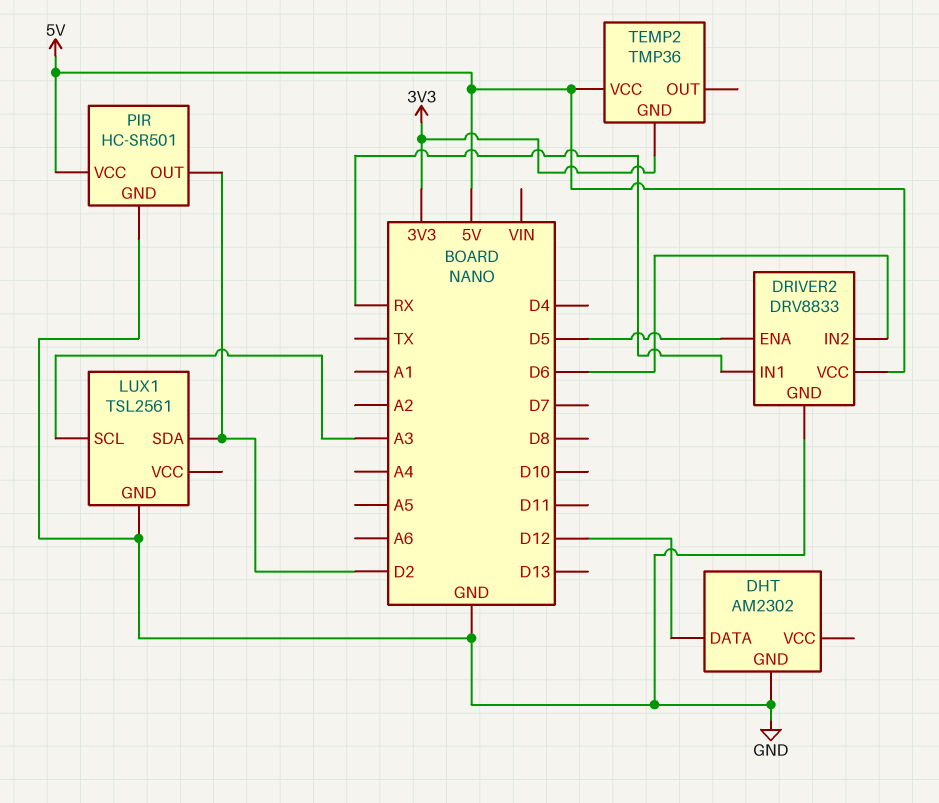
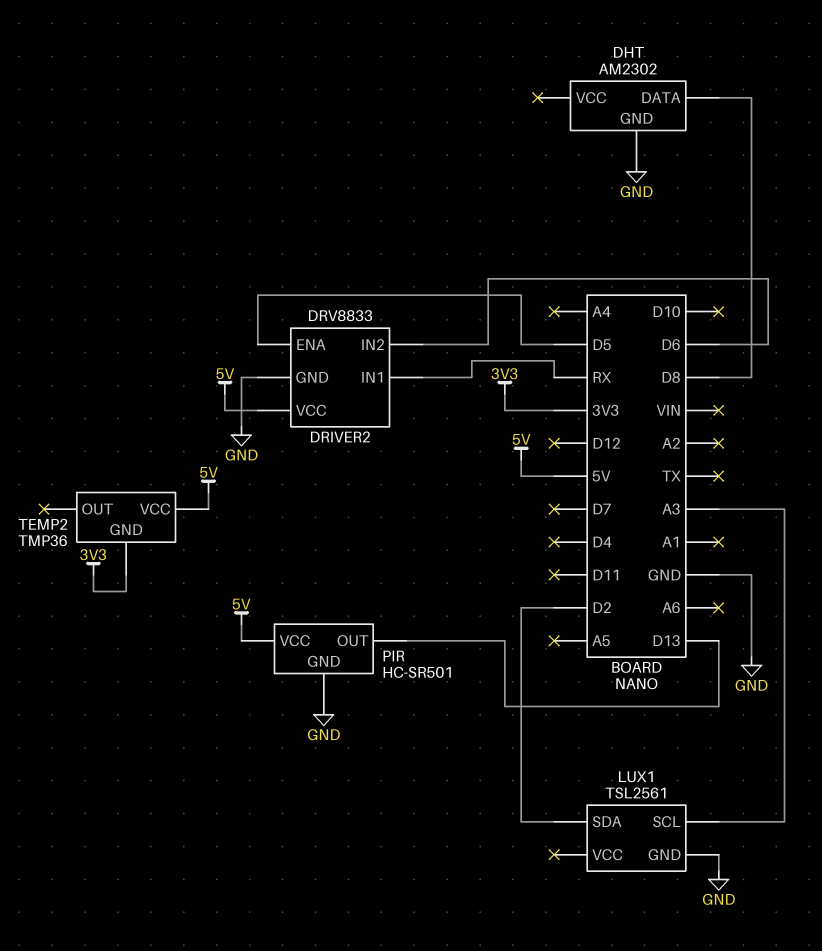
DHT pin DATA: D12 -> D8
PIR pin OUT: D2 -> D13

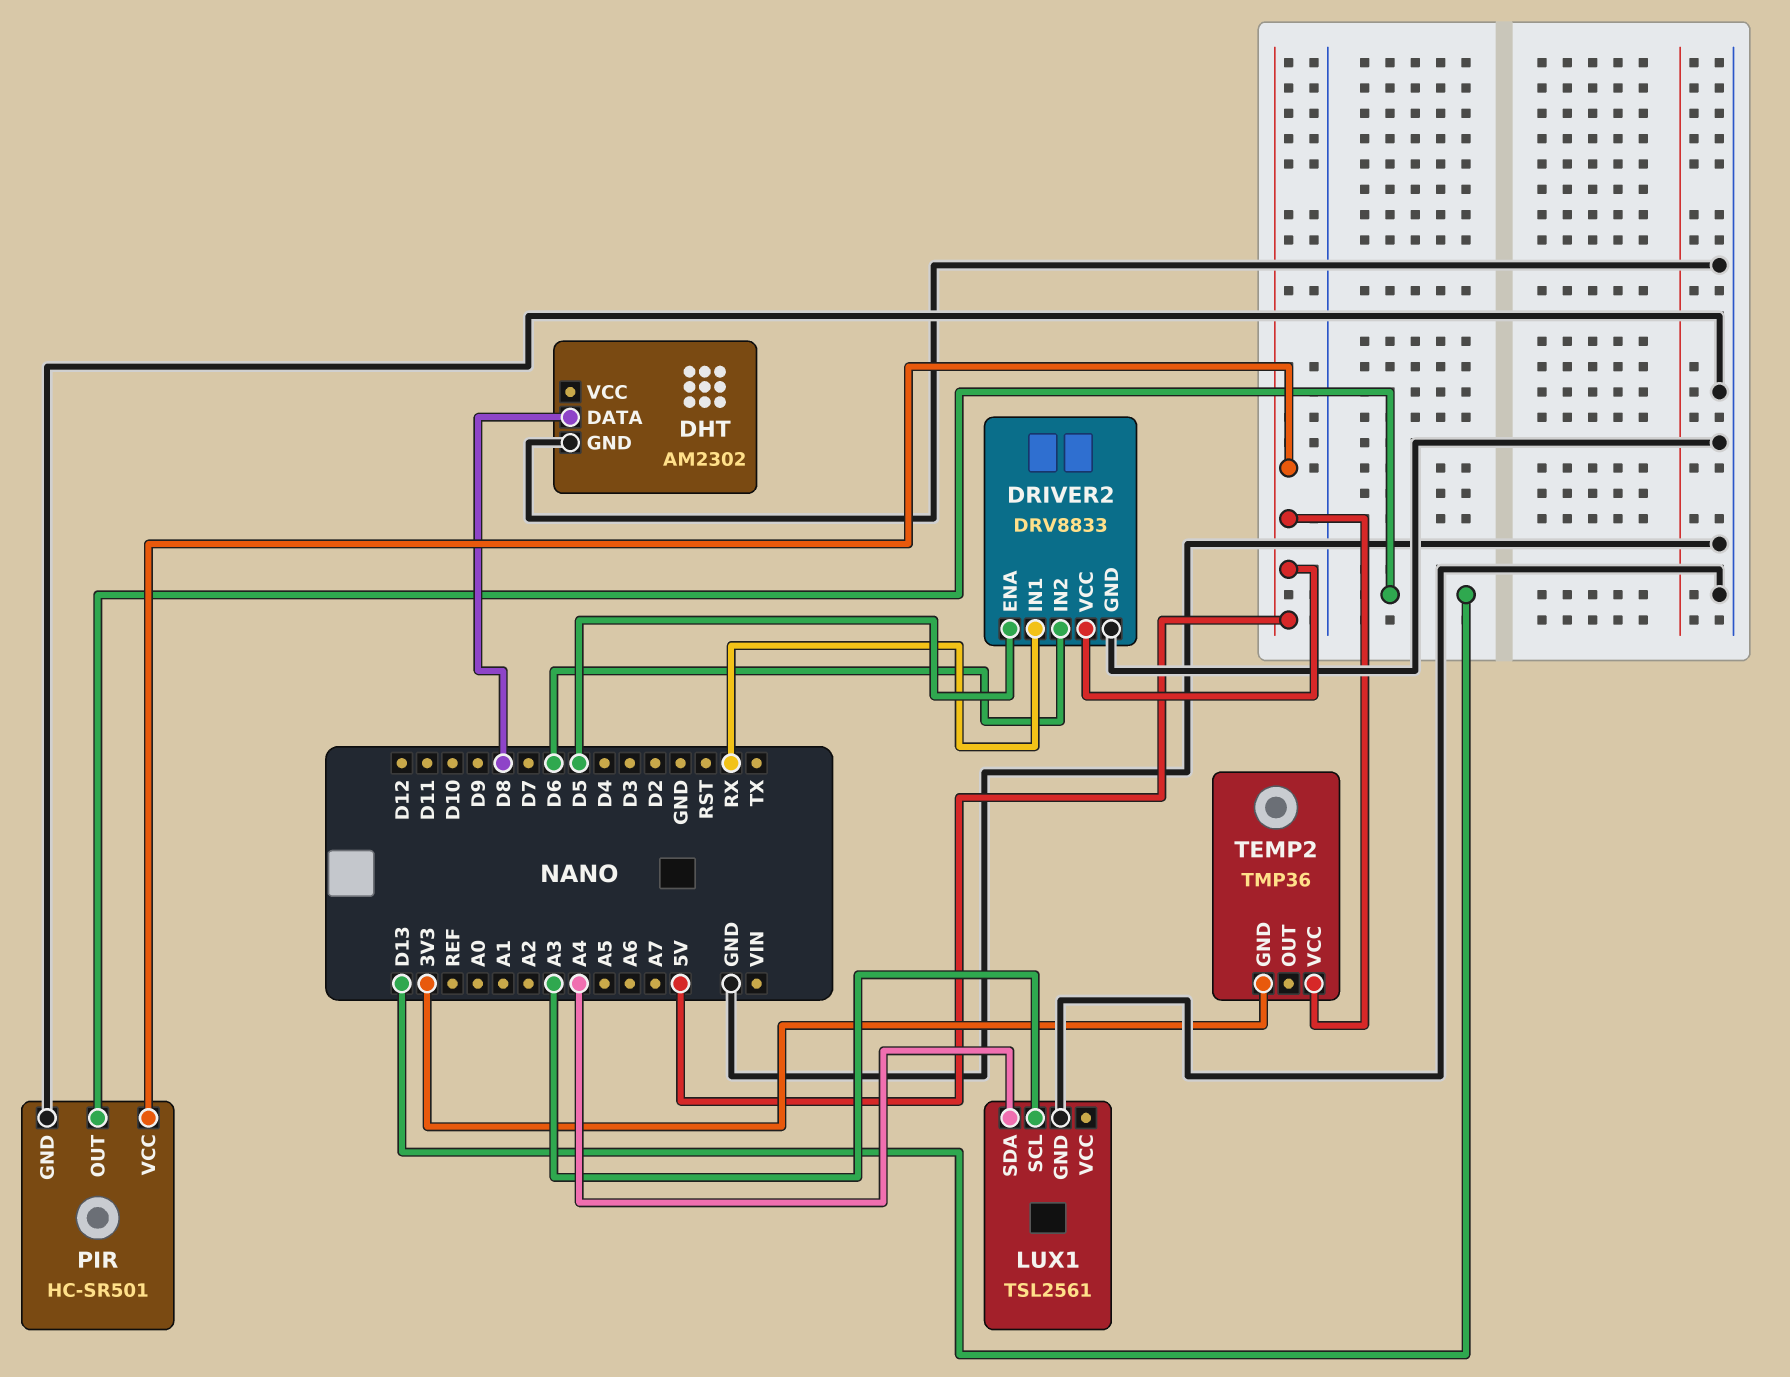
LUX1 pin SDA: D2 -> A4

